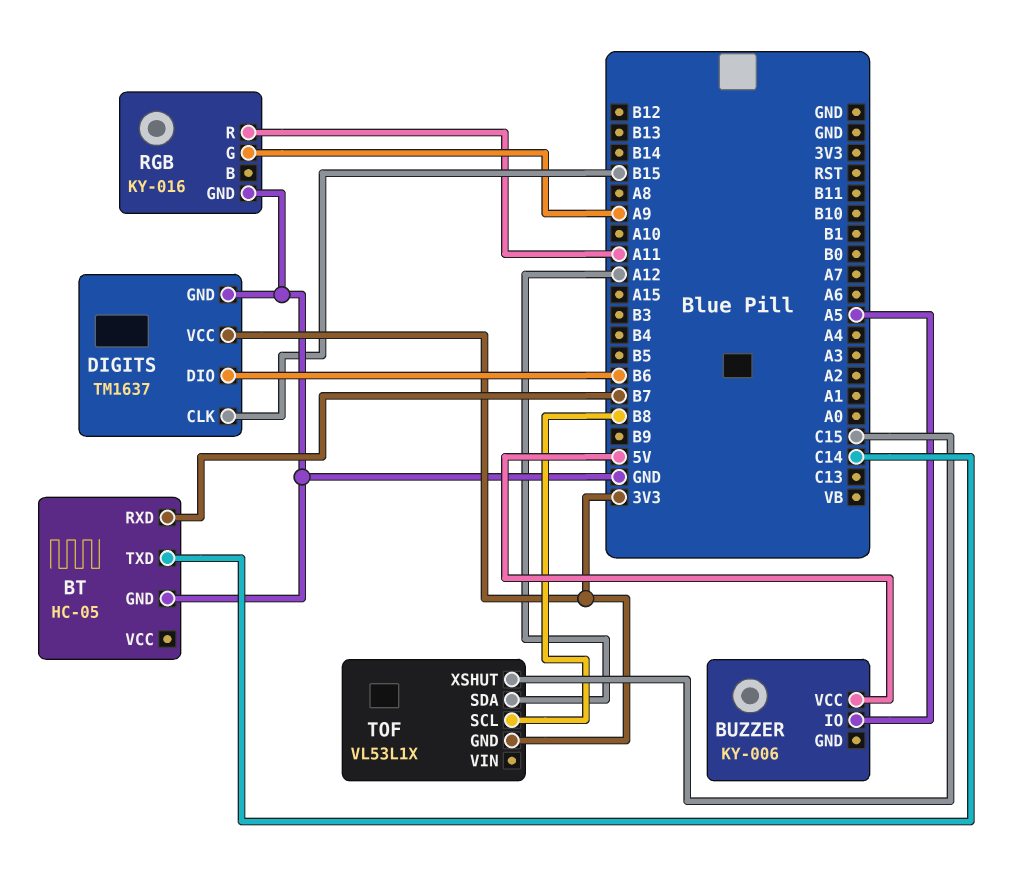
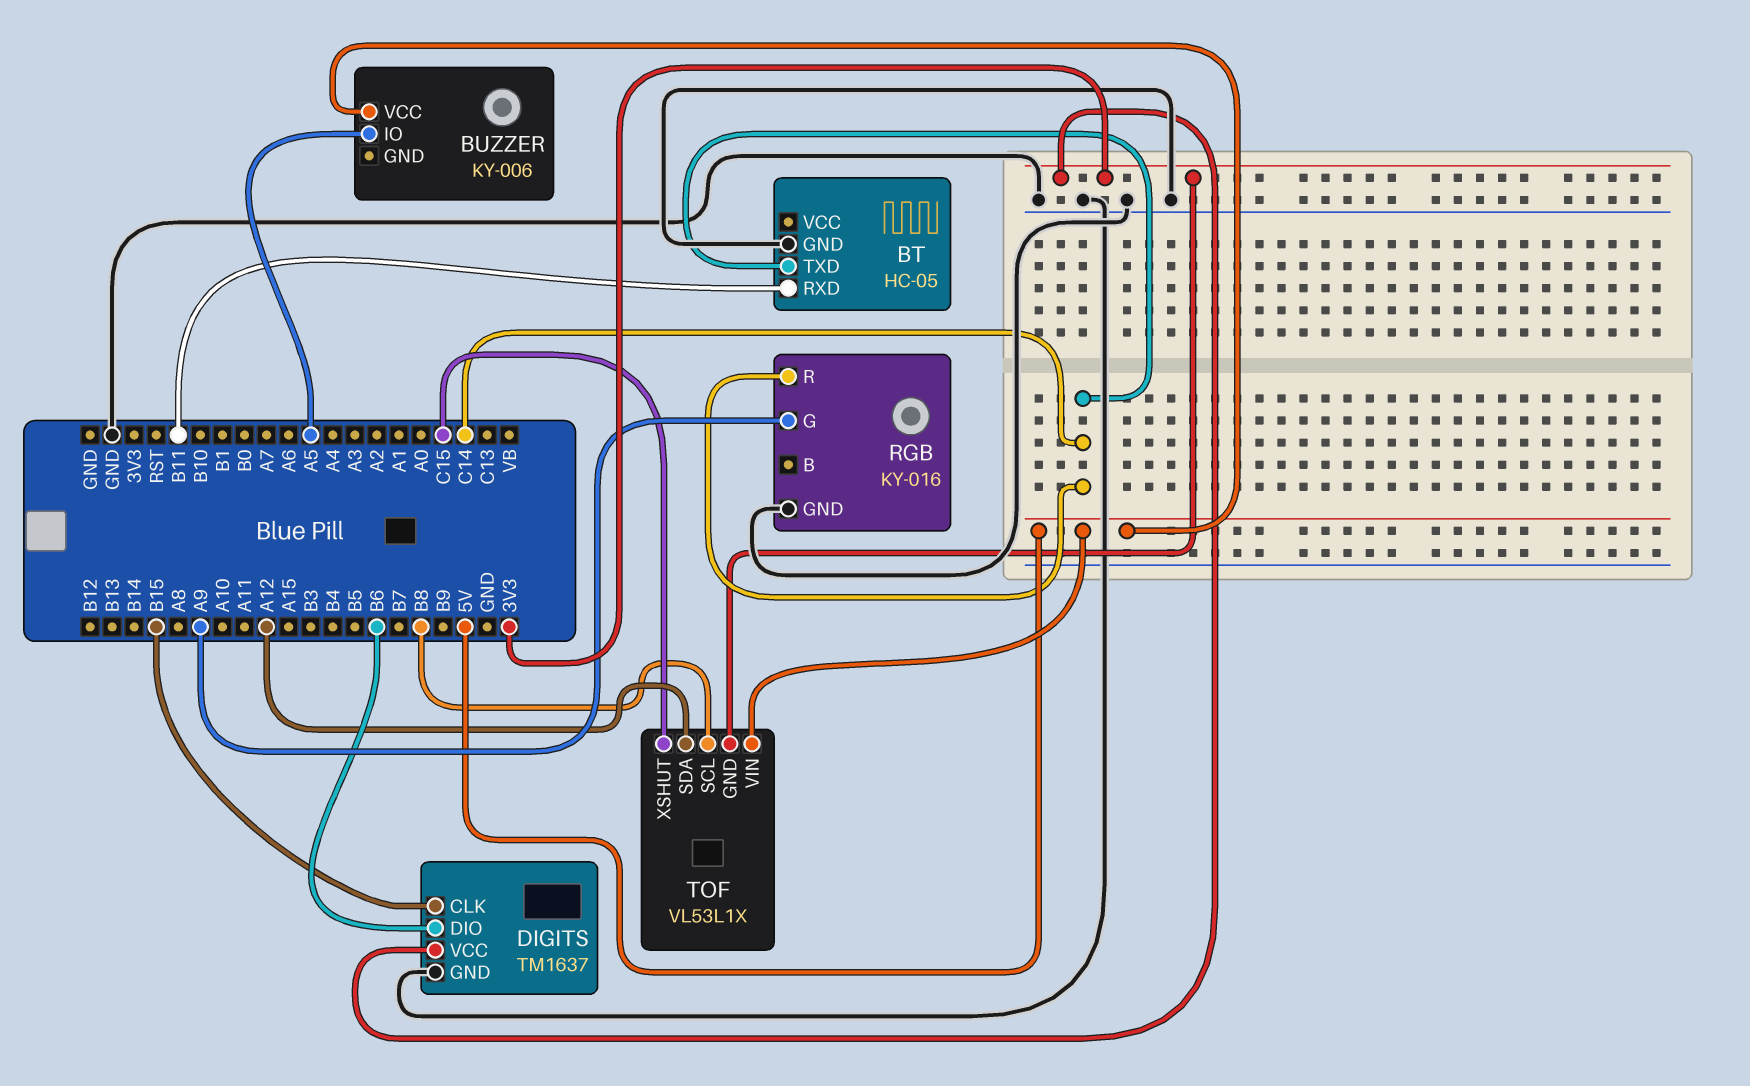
BT pin RXD: B7 -> B11
RGB pin R: A11 -> C14
TOF pin VIN: none -> 5V

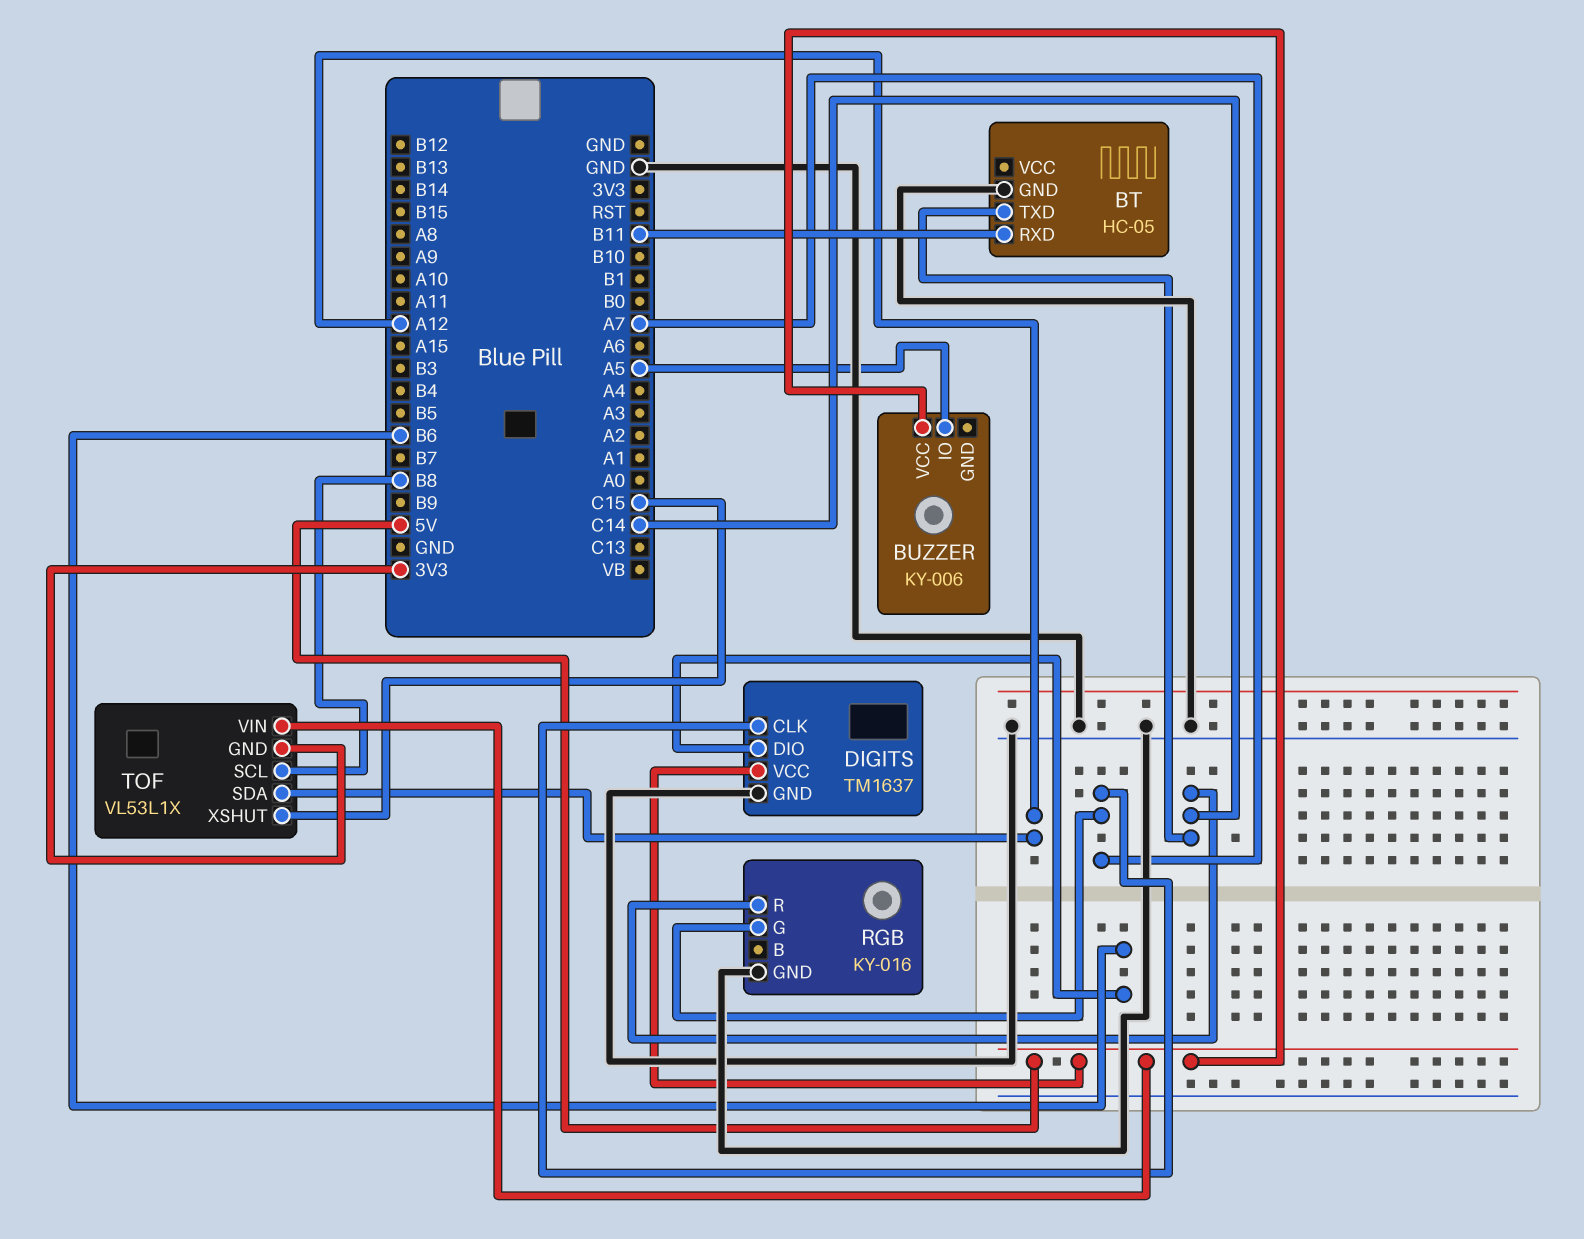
DIGITS pin CLK: B15 -> A7
DIGITS pin VCC: 3V3 -> 5V
RGB pin G: A9 -> A7

